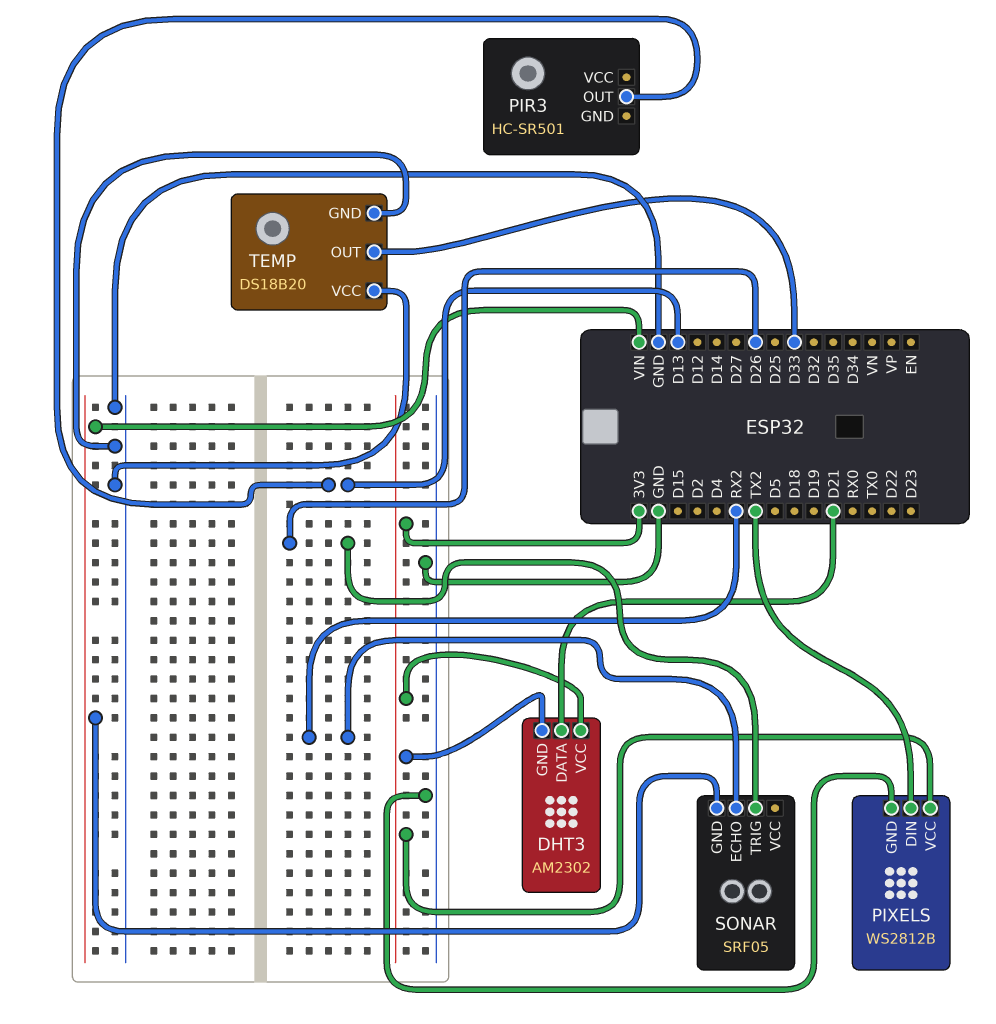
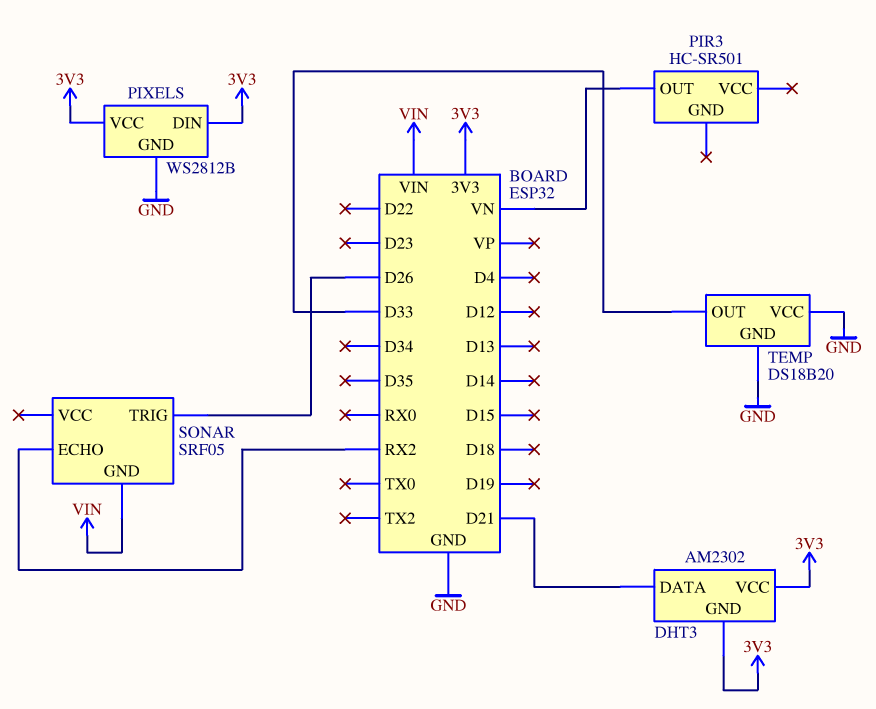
PIR3 pin OUT: D13 -> VN
PIXELS pin DIN: TX2 -> 3V3

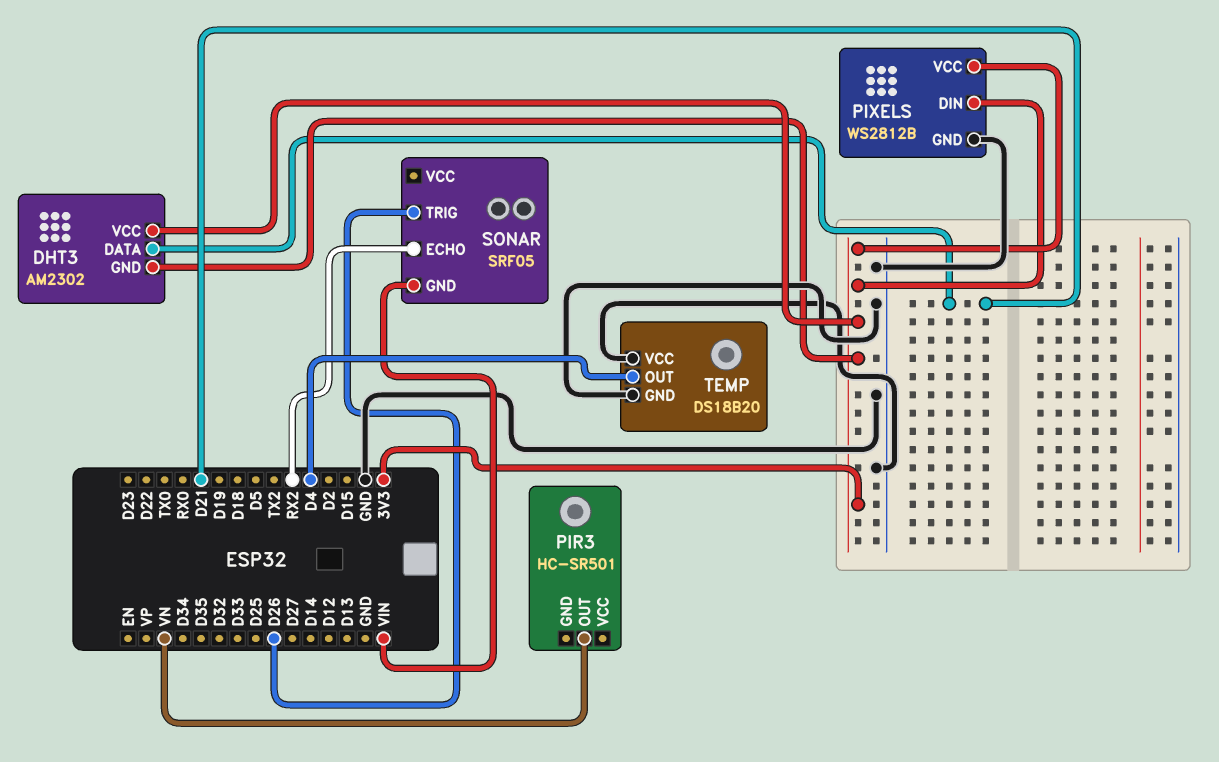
TEMP pin OUT: D33 -> D4

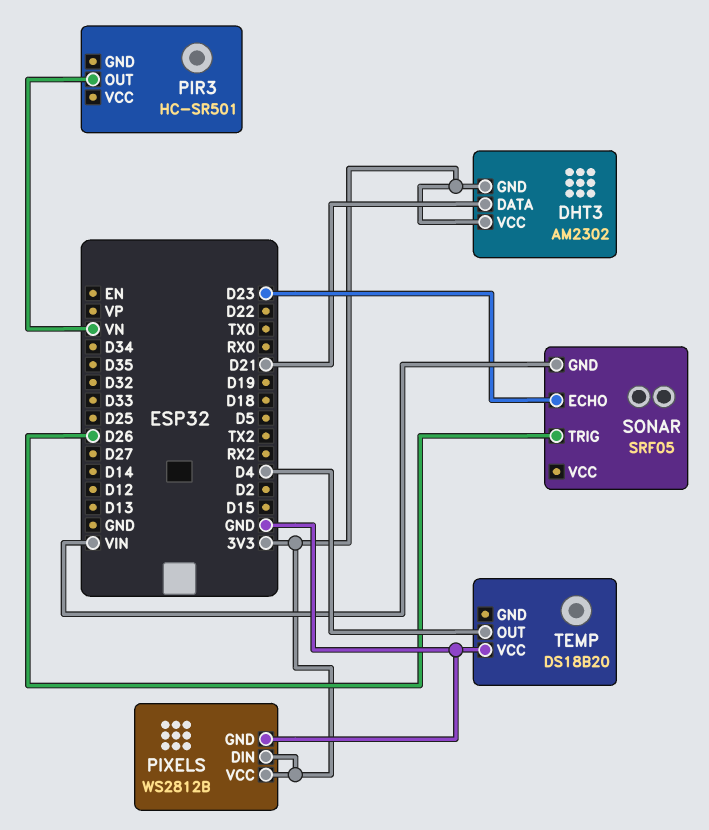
SONAR pin ECHO: RX2 -> D23
TEMP pin GND: GND -> none

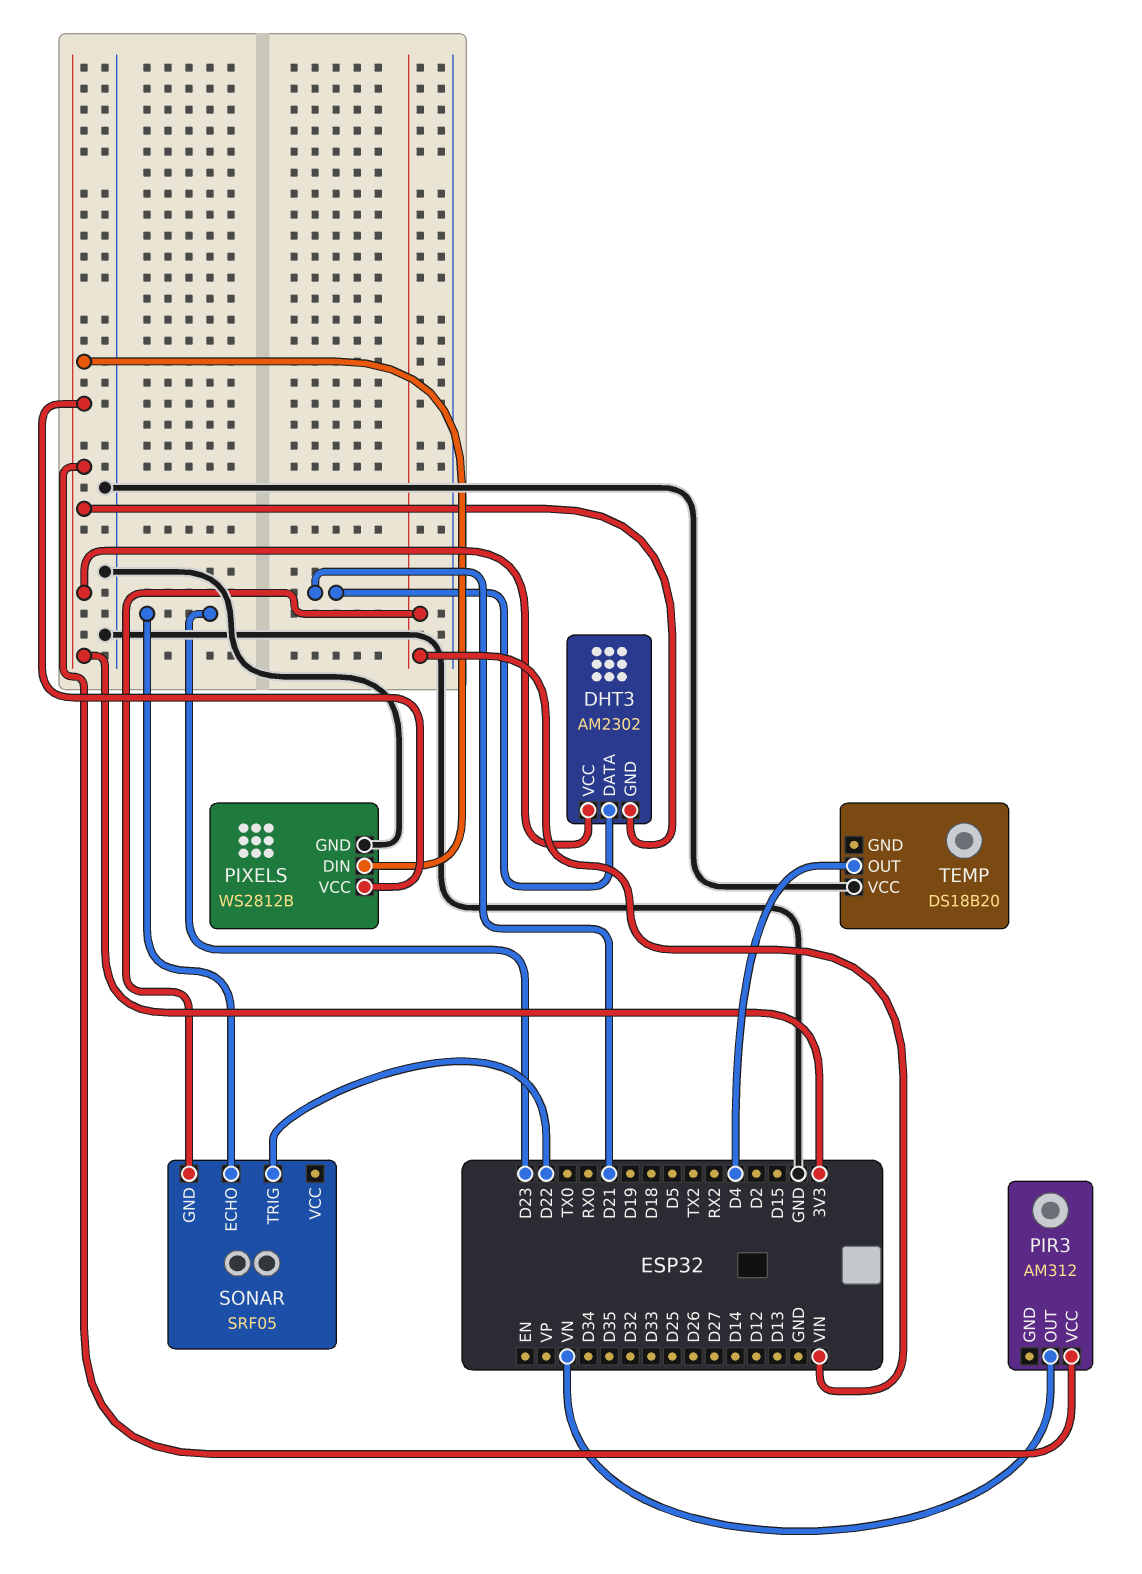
PIR3: HC-SR501 -> AM312
PIR3 pin VCC: none -> 3V3
SONAR pin TRIG: D26 -> D22

